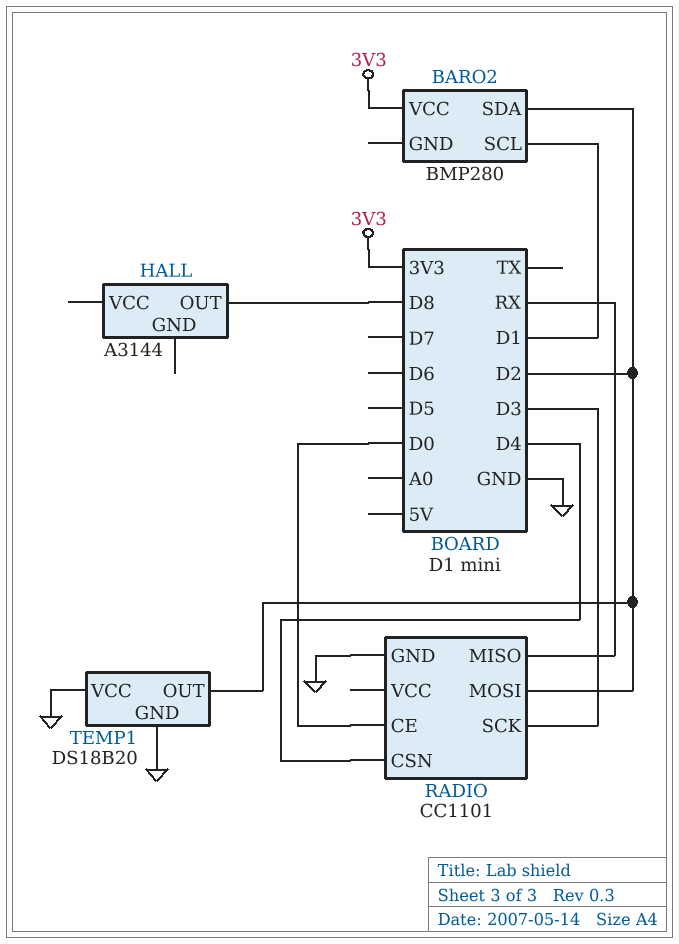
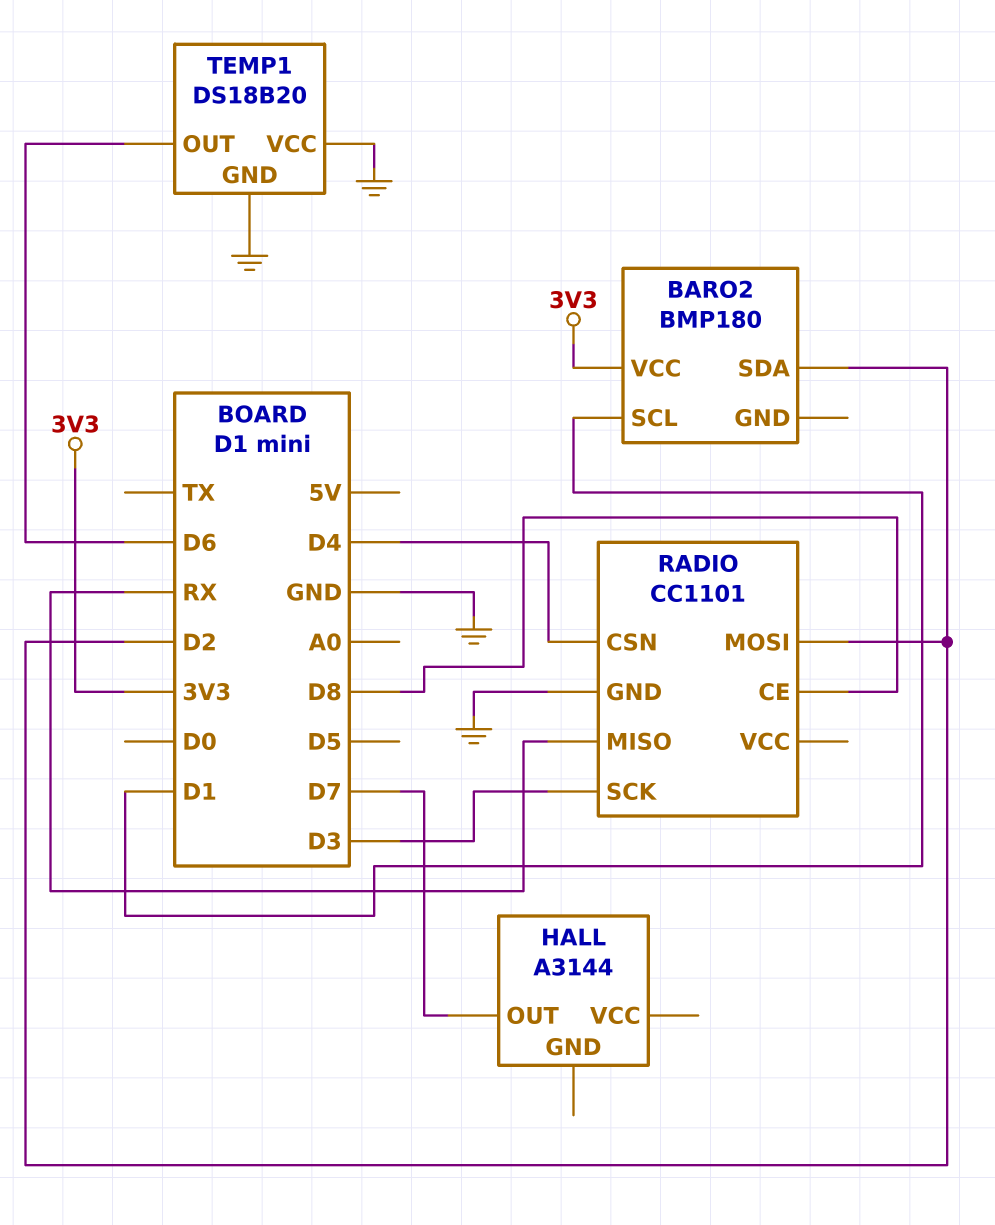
BARO2: BMP280 -> BMP180
HALL pin OUT: D8 -> D7
RADIO pin CE: D0 -> D8
TEMP1 pin OUT: D2 -> D6

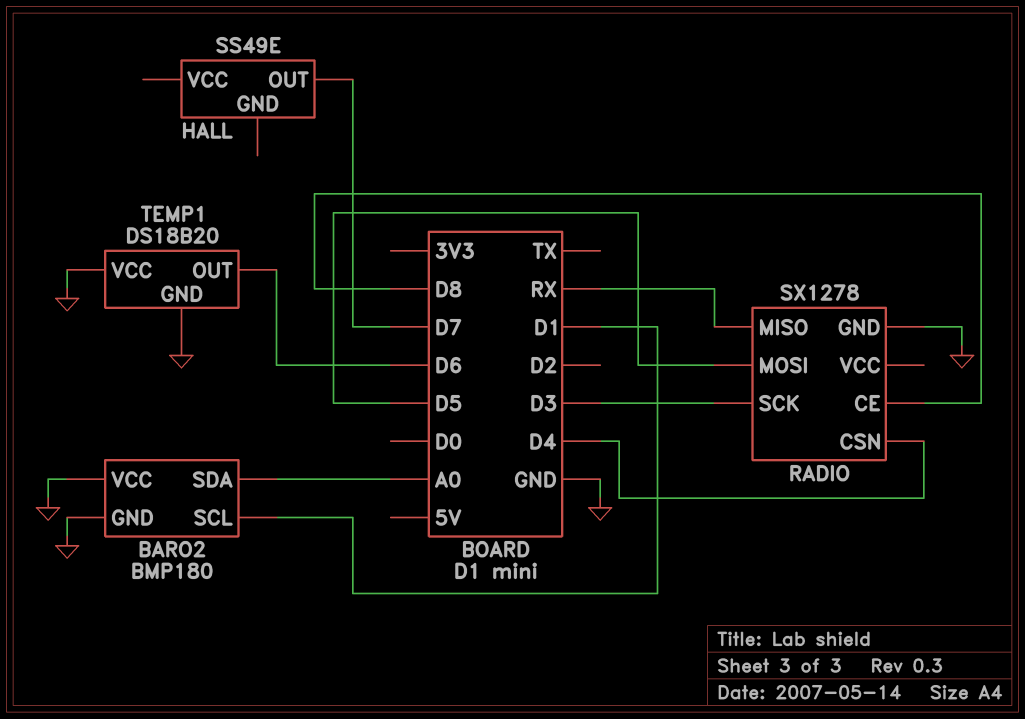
BARO2 pin GND: none -> GND
BARO2 pin SDA: D2 -> A0
BARO2 pin VCC: 3V3 -> GND
HALL: A3144 -> SS49E
RADIO: CC1101 -> SX1278
RADIO pin MOSI: D2 -> D5

